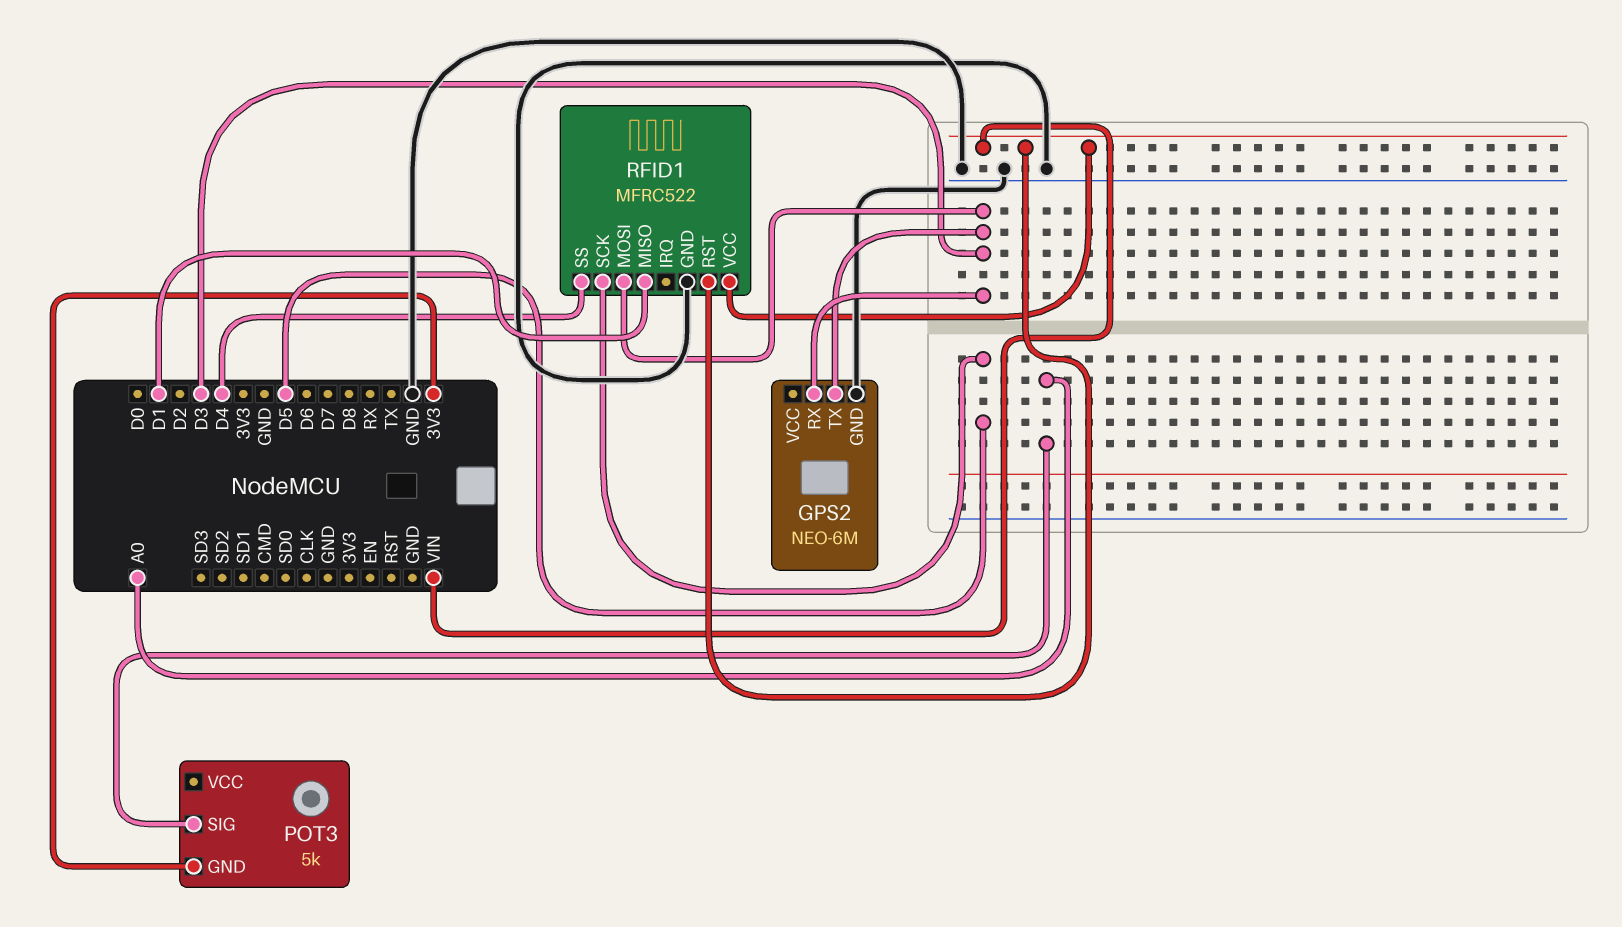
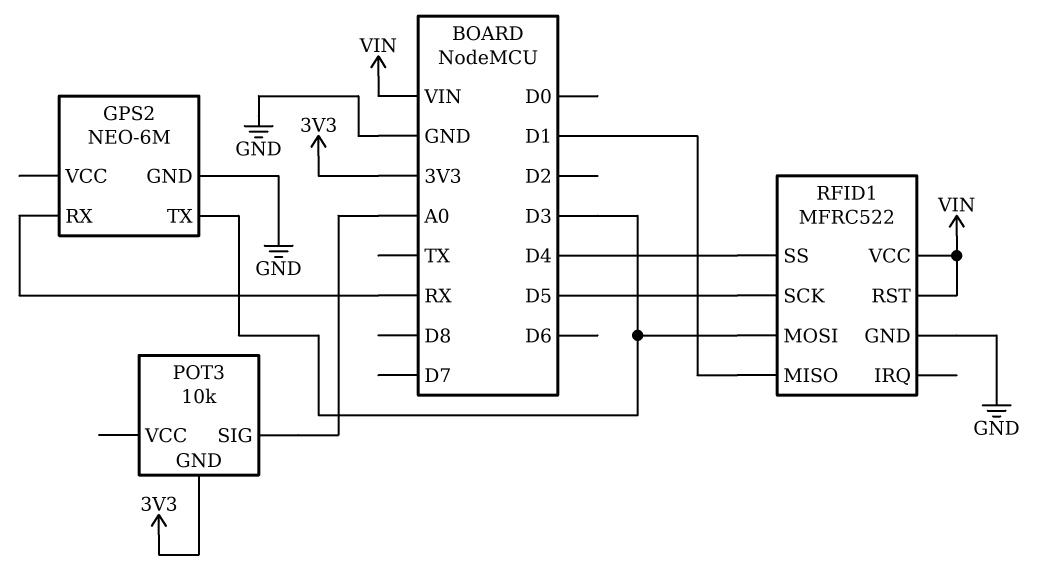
GPS2 pin RX: D3 -> RX
POT3: 5k -> 10k

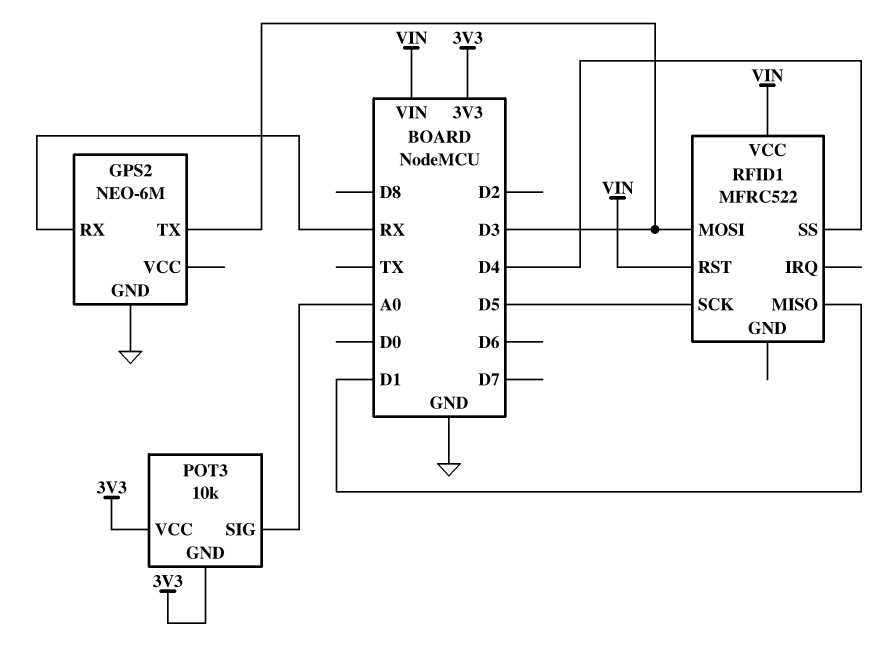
POT3 pin VCC: none -> 3V3
RFID1 pin GND: GND -> none

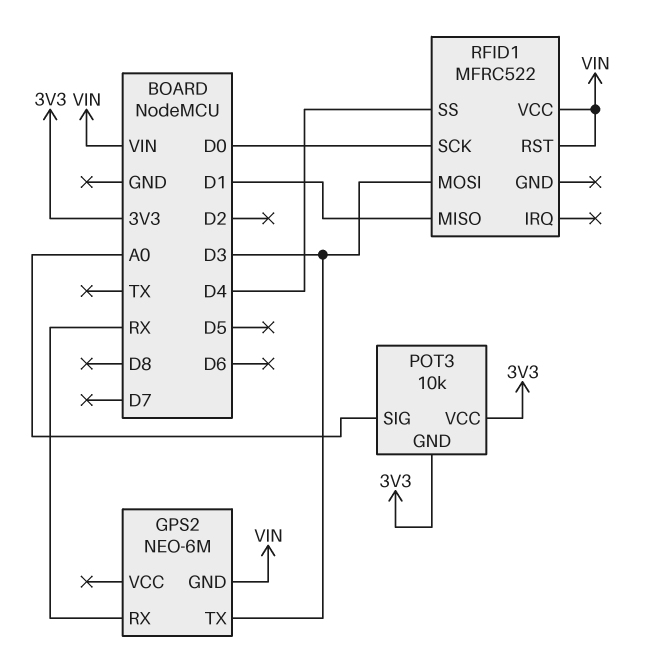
GPS2 pin GND: GND -> VIN
RFID1 pin SCK: D5 -> D0

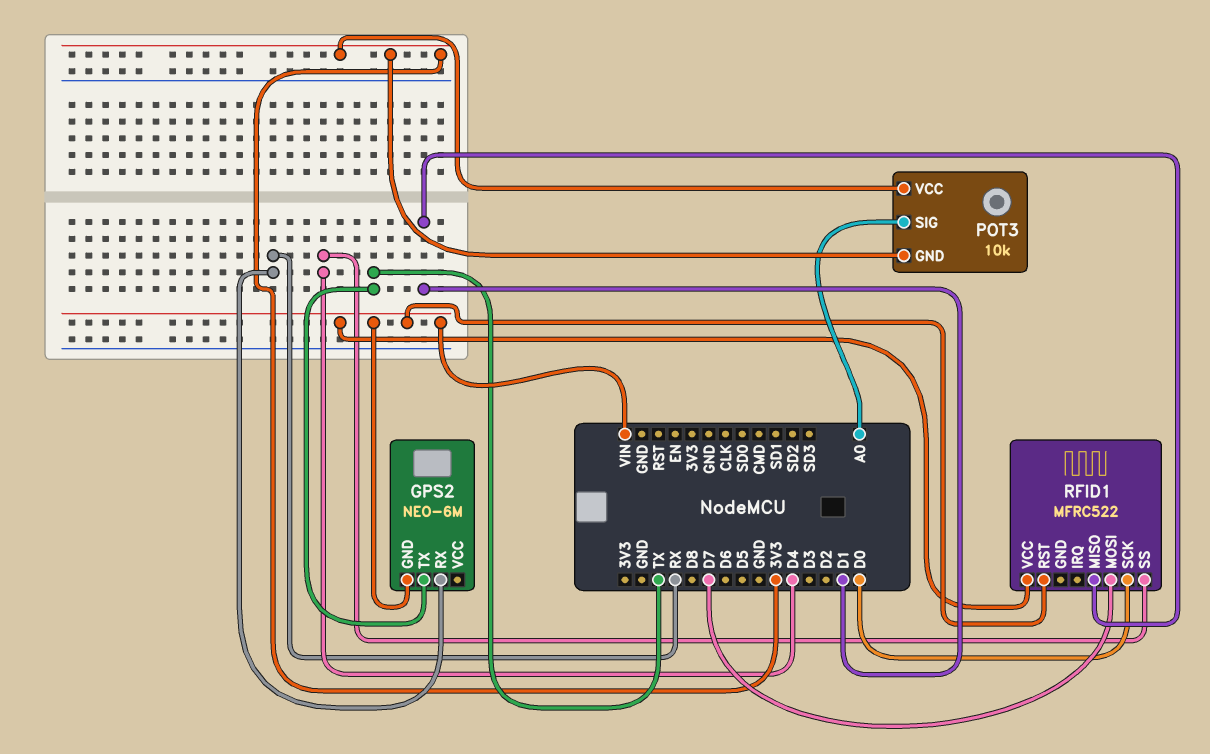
GPS2 pin TX: D3 -> TX
RFID1 pin MOSI: D3 -> D7

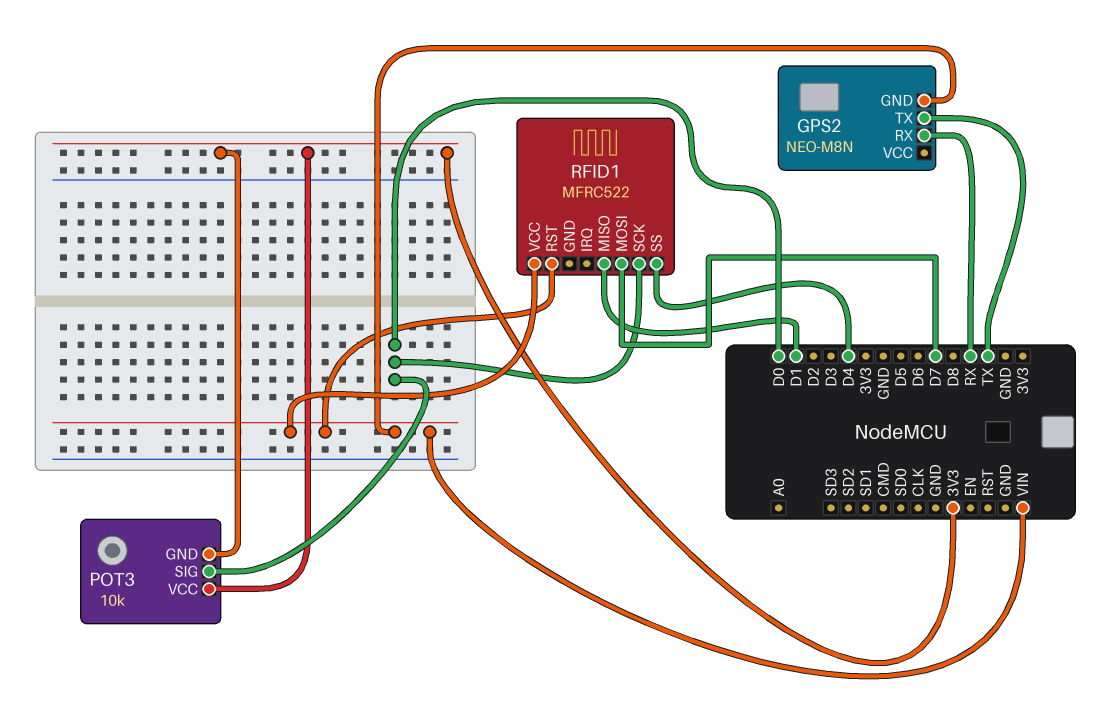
GPS2: NEO-6M -> NEO-M8N
POT3 pin SIG: A0 -> D0

